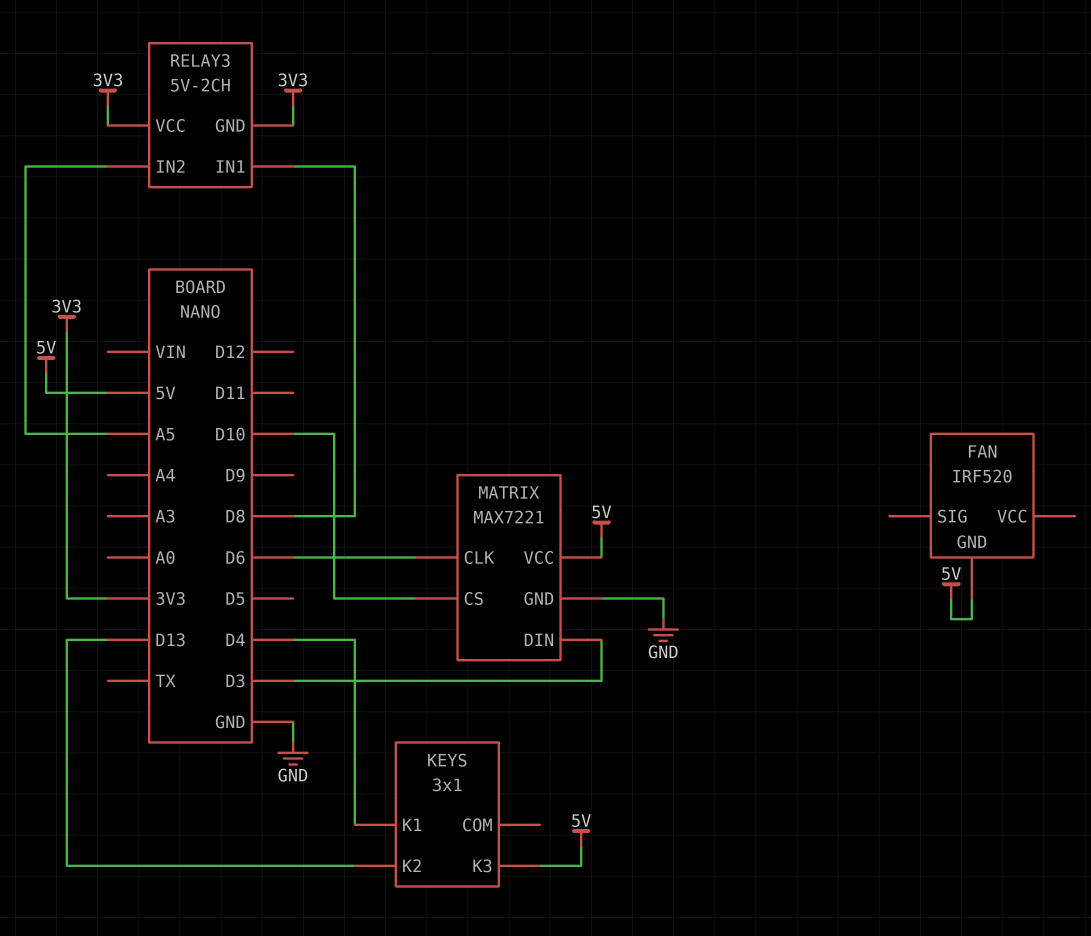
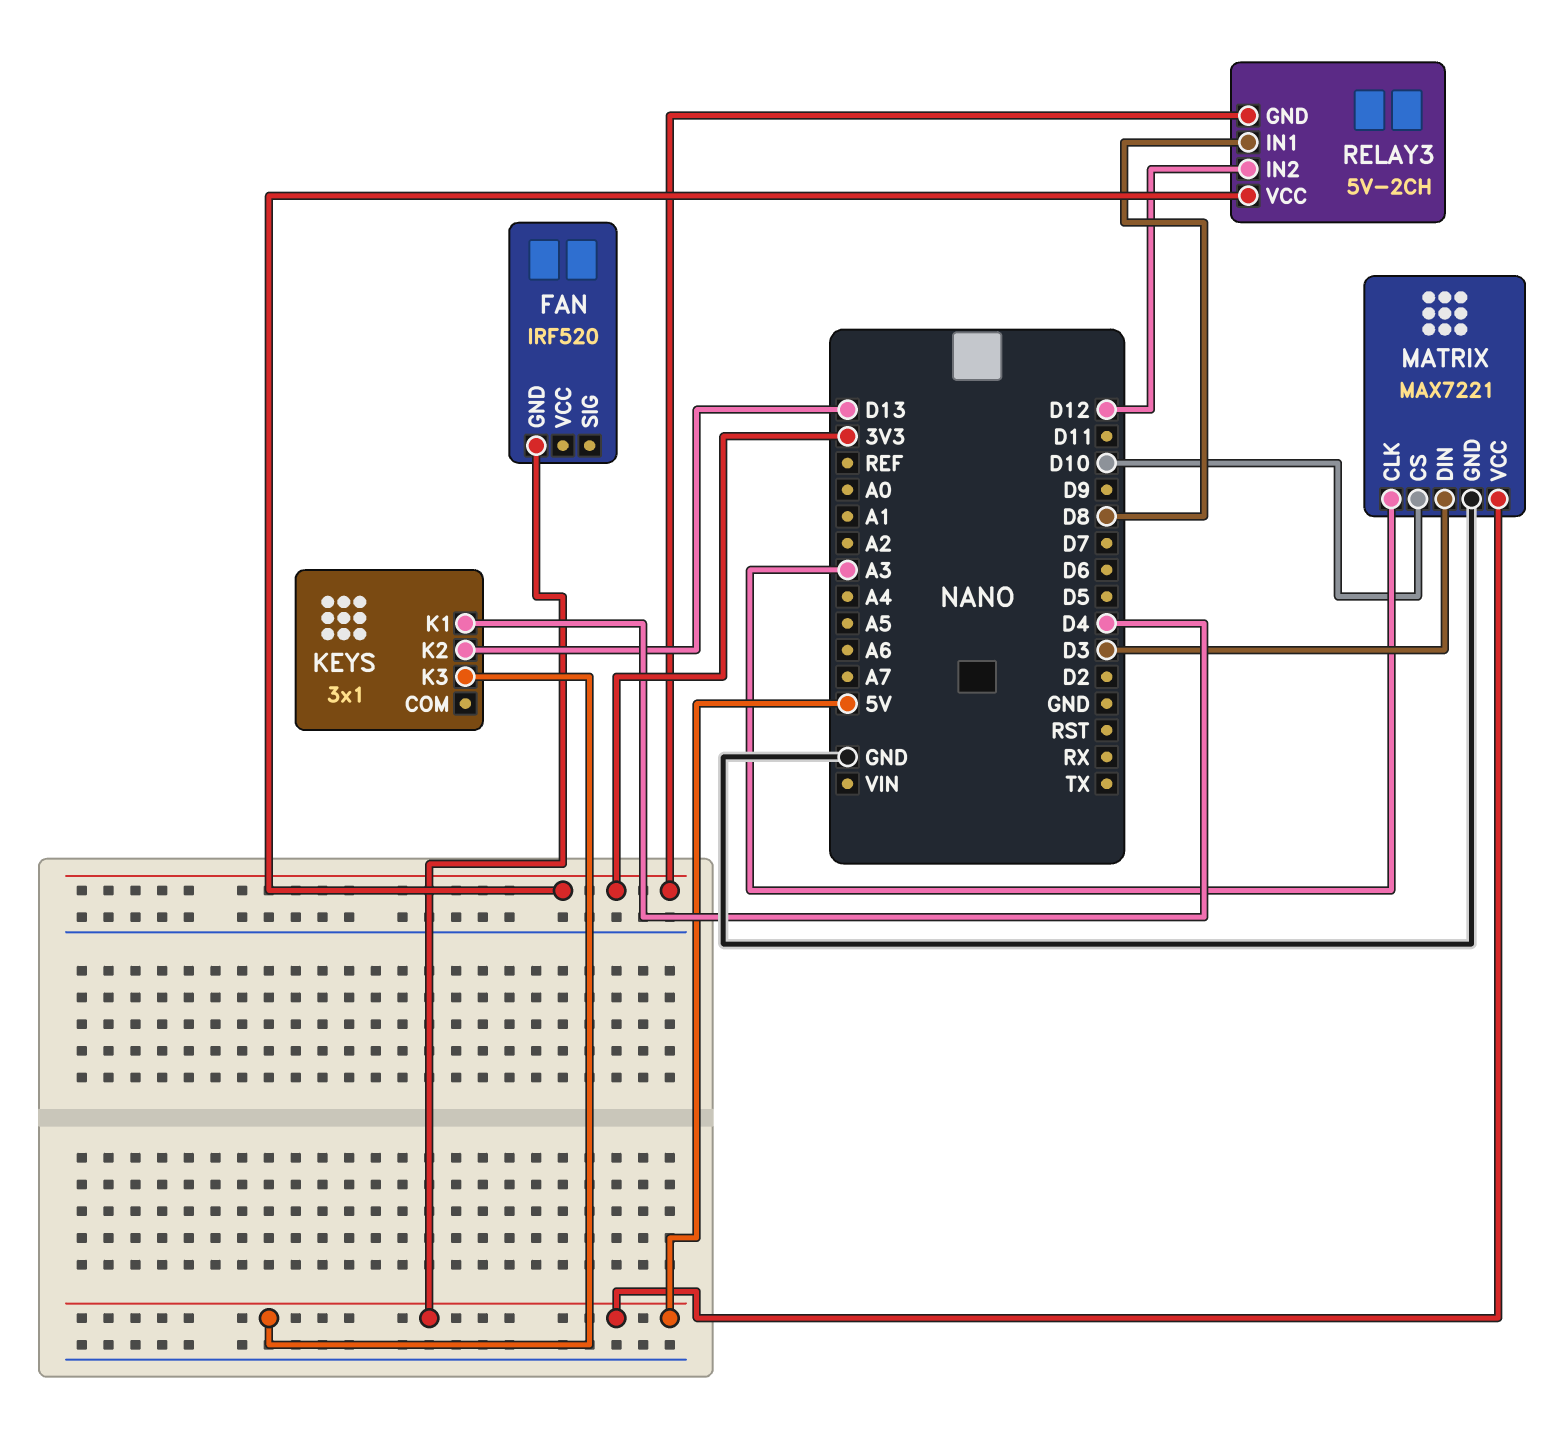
MATRIX pin CLK: D6 -> A3
RELAY3 pin IN2: A5 -> D12

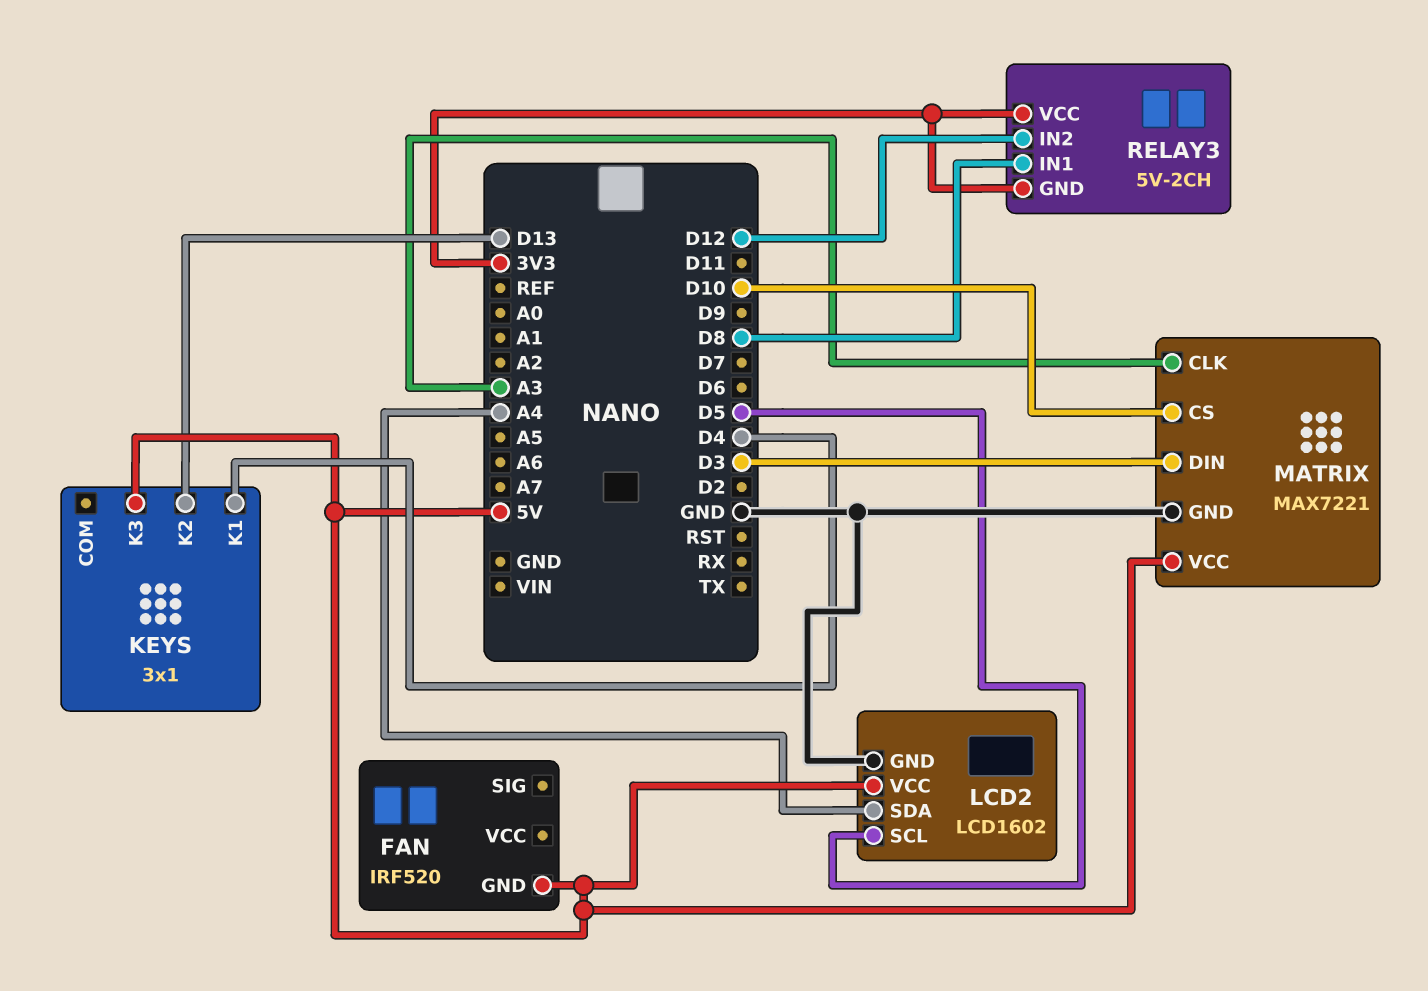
LCD2: none -> LCD1602
LCD2 pin GND: none -> GND
LCD2 pin SCL: none -> D5
LCD2 pin SDA: none -> A4
LCD2 pin VCC: none -> 5V

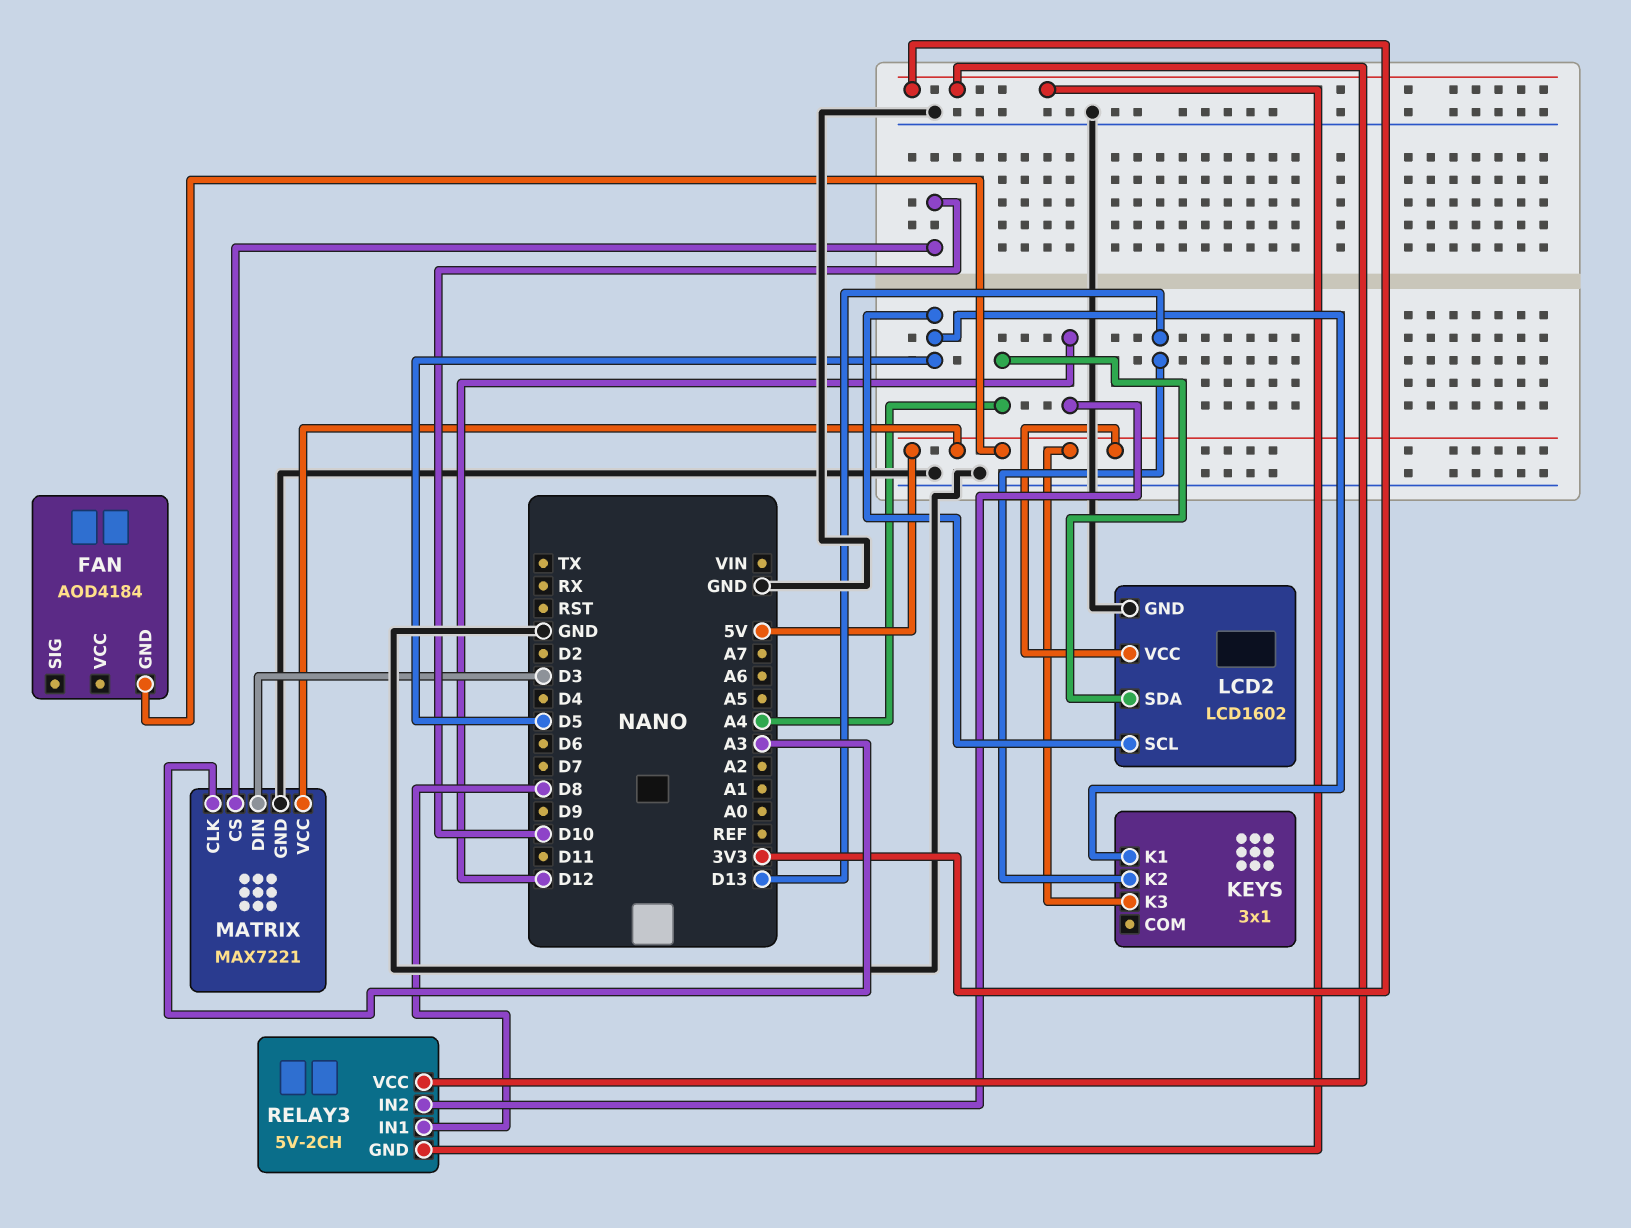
FAN: IRF520 -> AOD4184
KEYS pin K1: D4 -> D5

